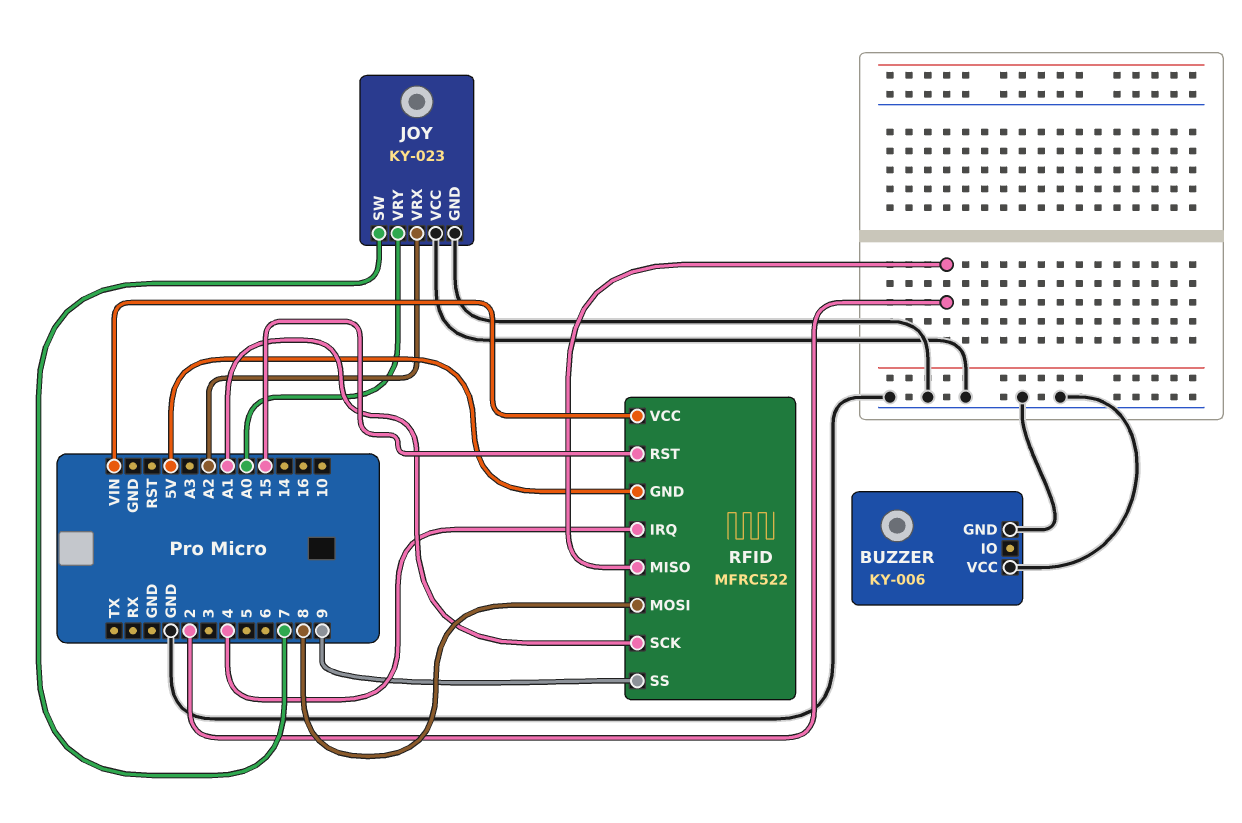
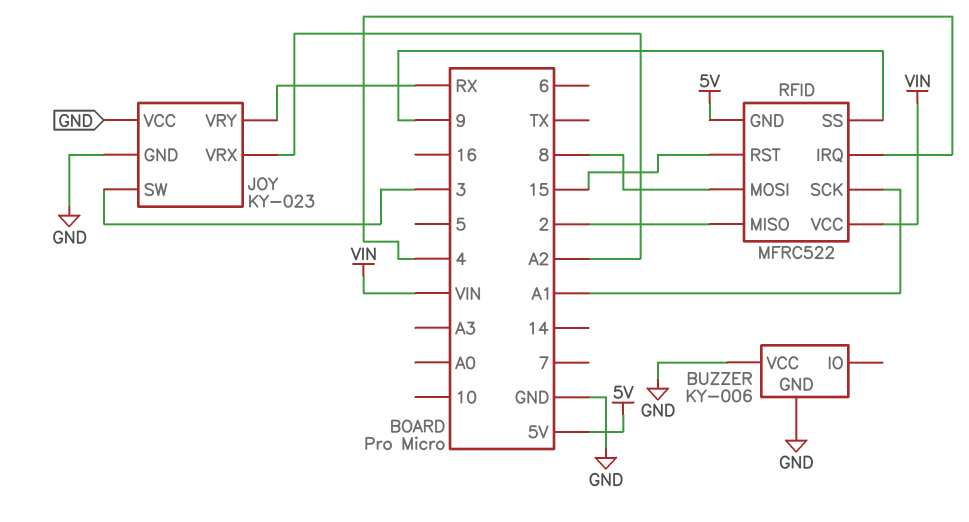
JOY pin SW: 7 -> 3
JOY pin VRY: A0 -> RX

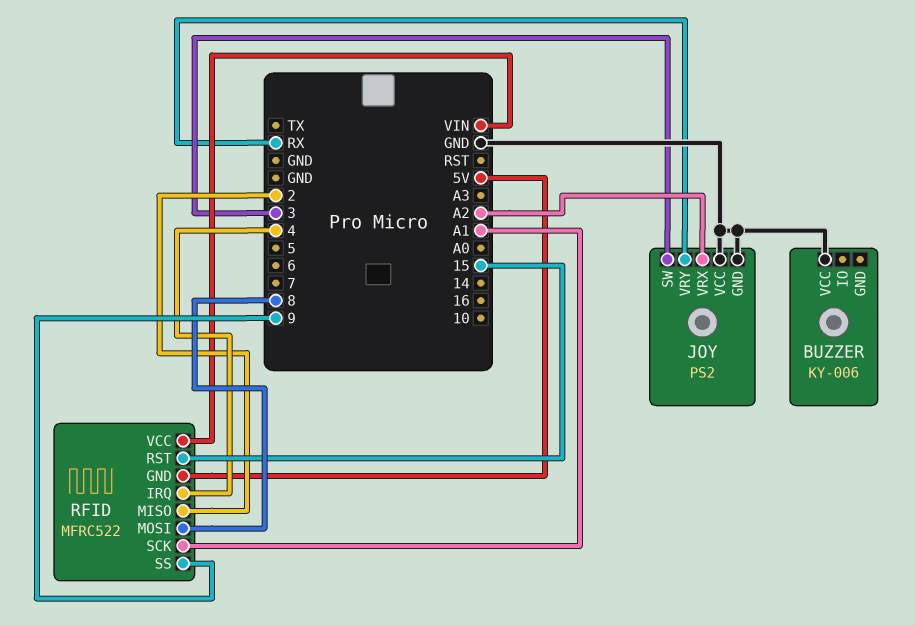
BUZZER pin GND: GND -> none
JOY: KY-023 -> PS2

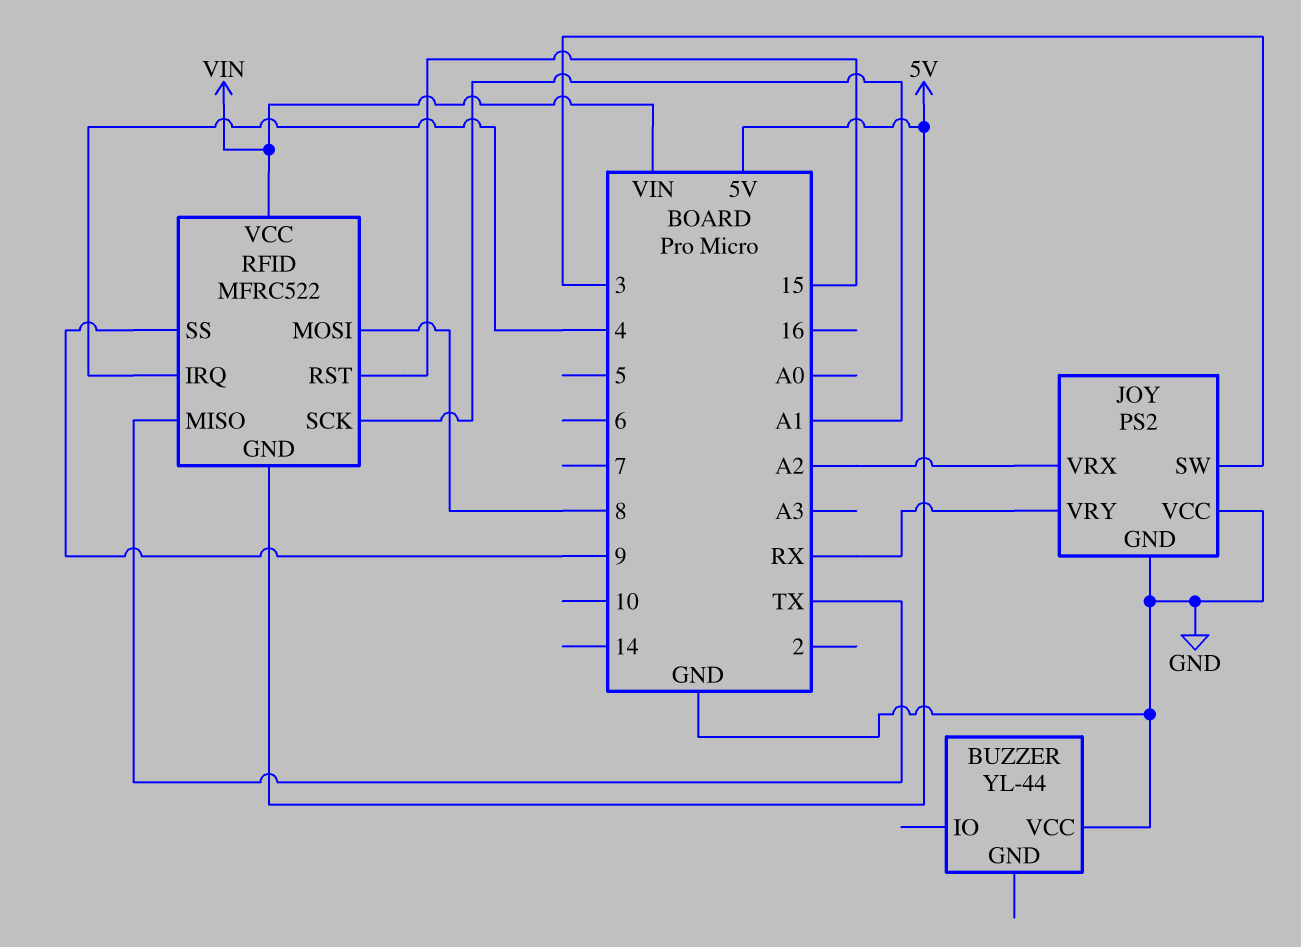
BUZZER: KY-006 -> YL-44
RFID pin MISO: 2 -> TX

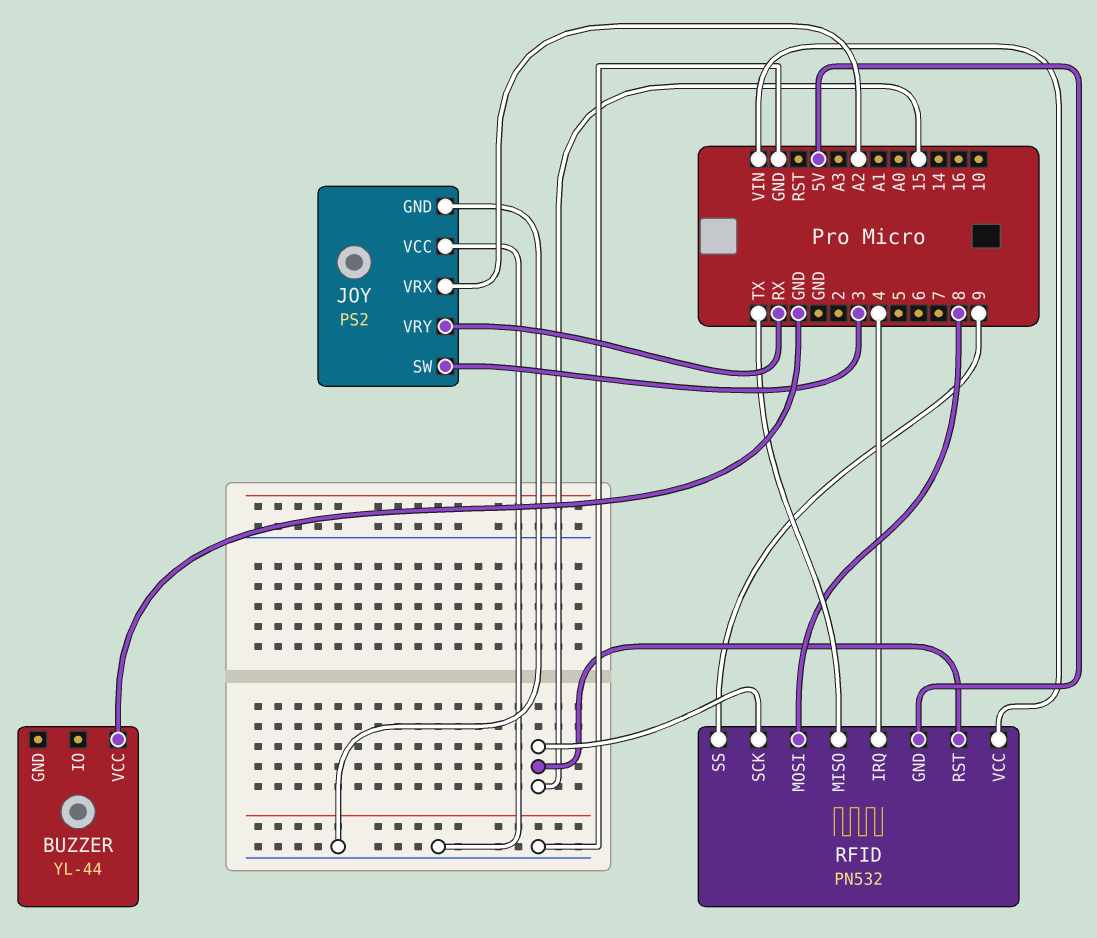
RFID: MFRC522 -> PN532
RFID pin SCK: A1 -> 15

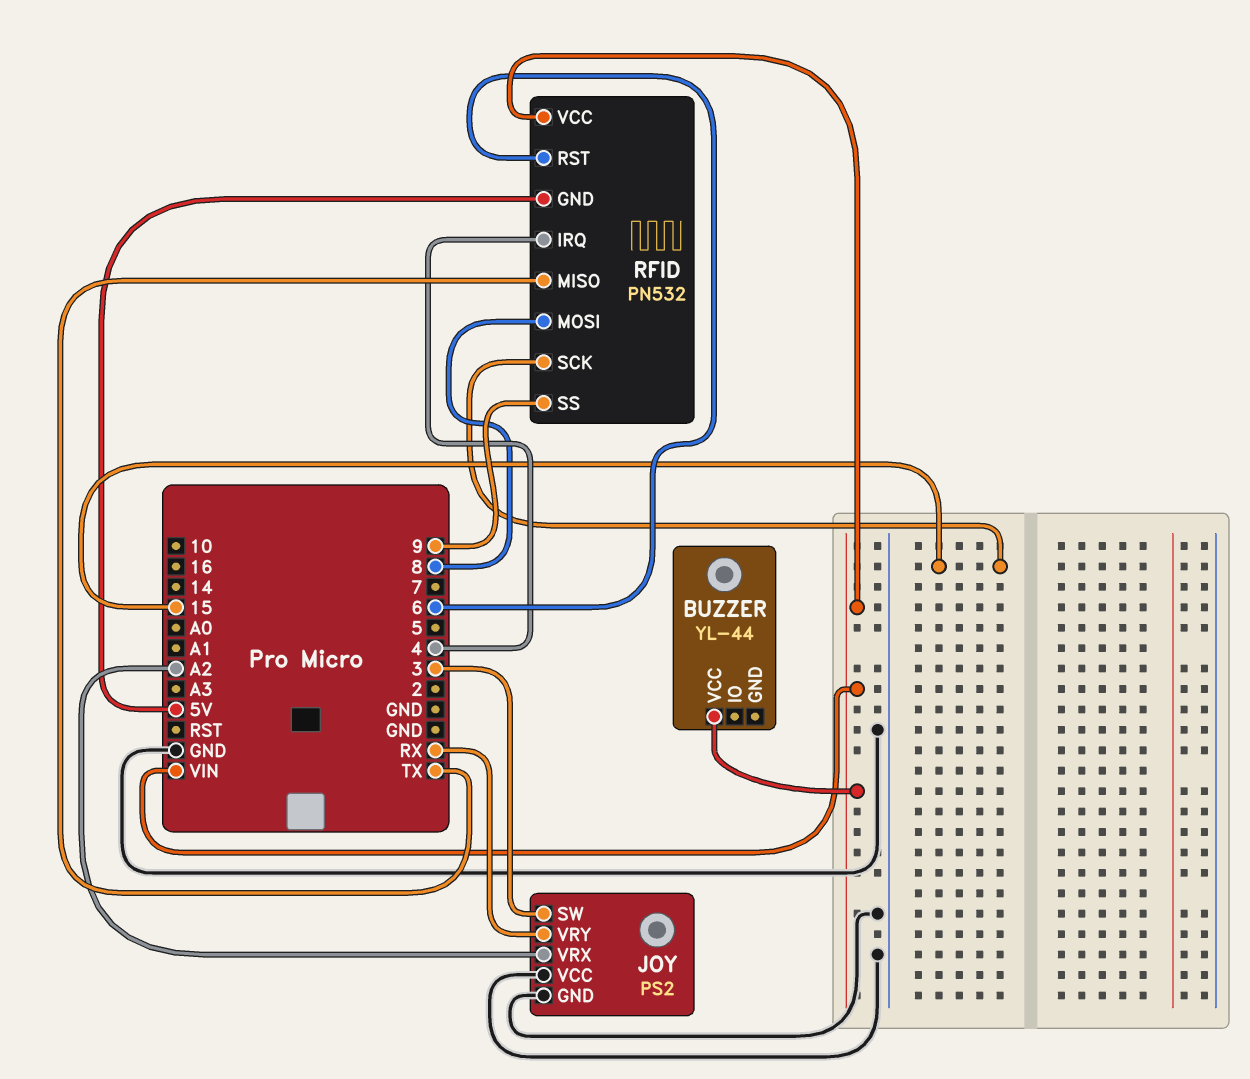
BUZZER pin VCC: GND -> VIN
RFID pin RST: 15 -> 6

